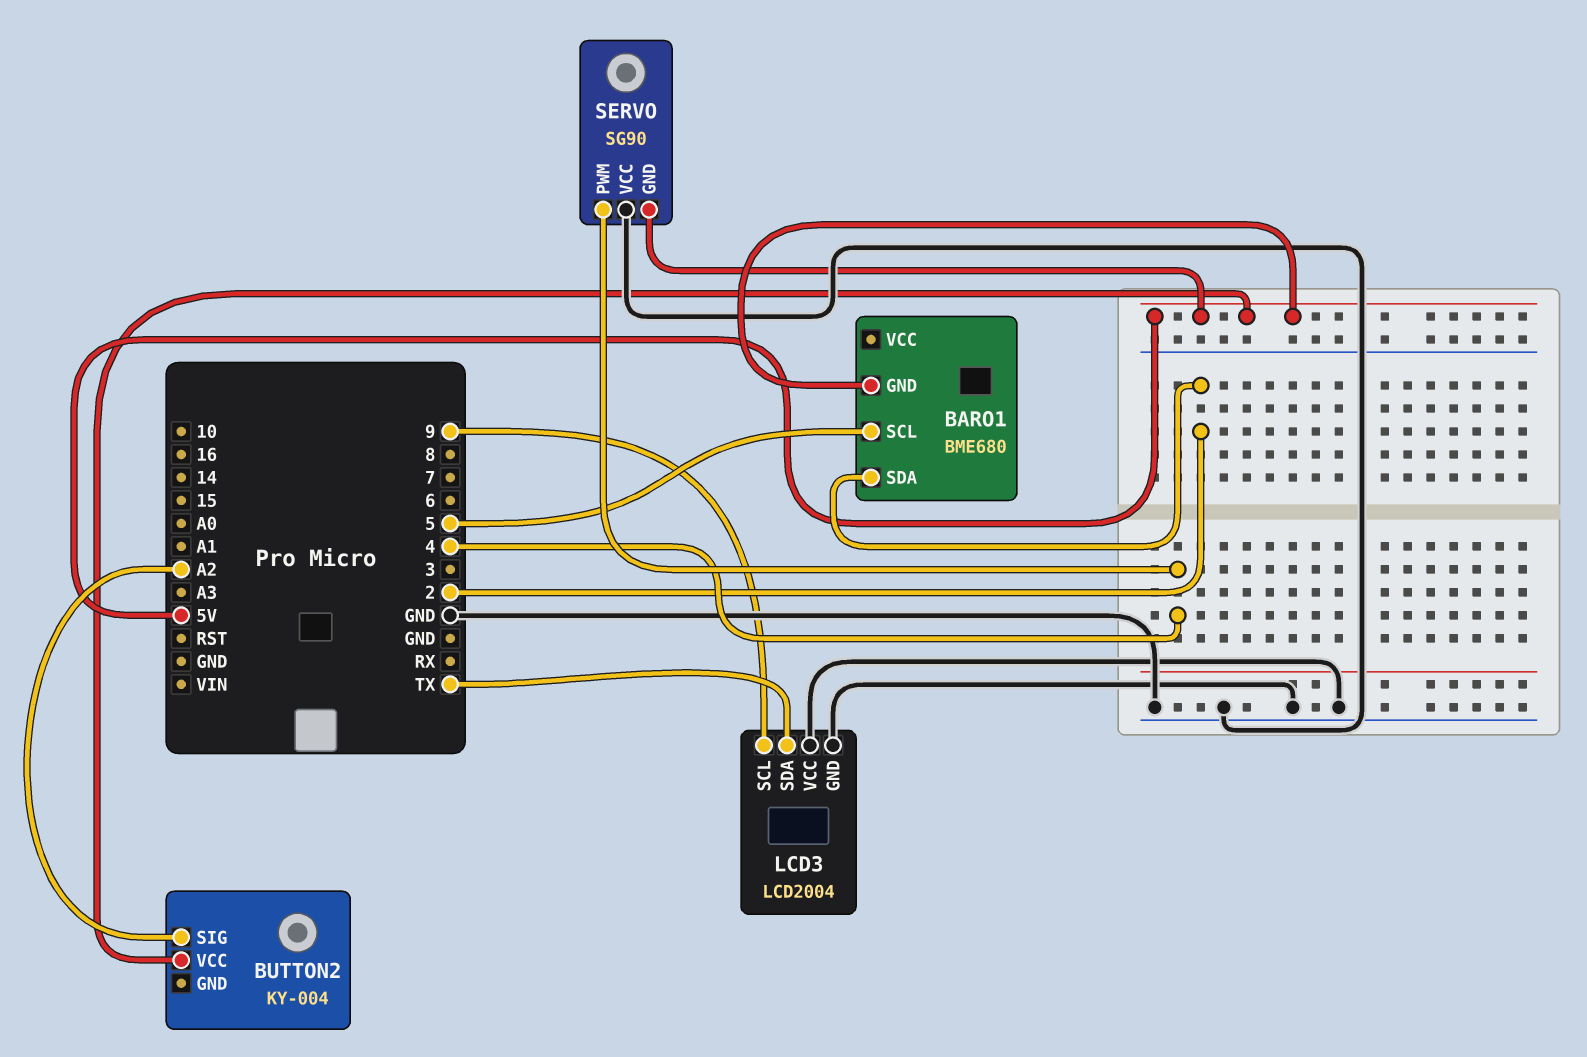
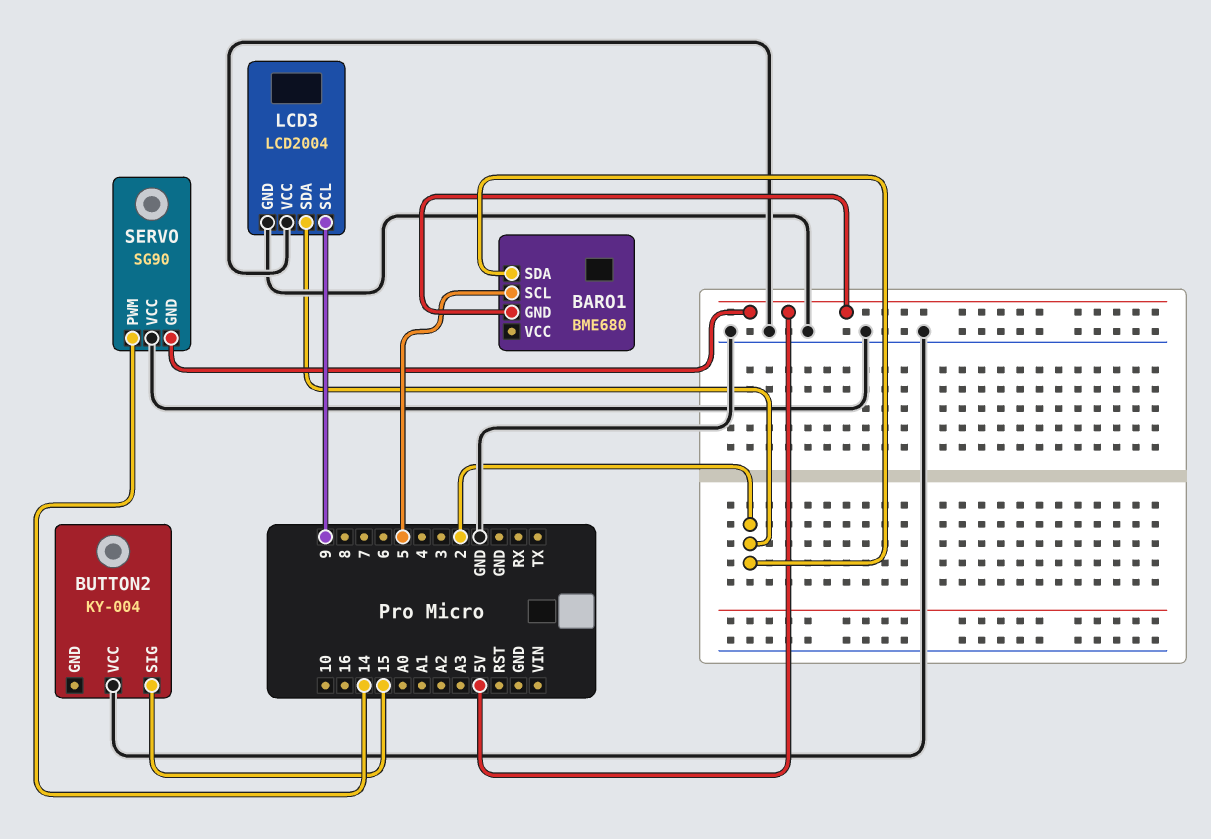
BUTTON2 pin SIG: A2 -> 15
BUTTON2 pin VCC: 5V -> GND
LCD3 pin SDA: TX -> 2
SERVO pin PWM: 4 -> 14

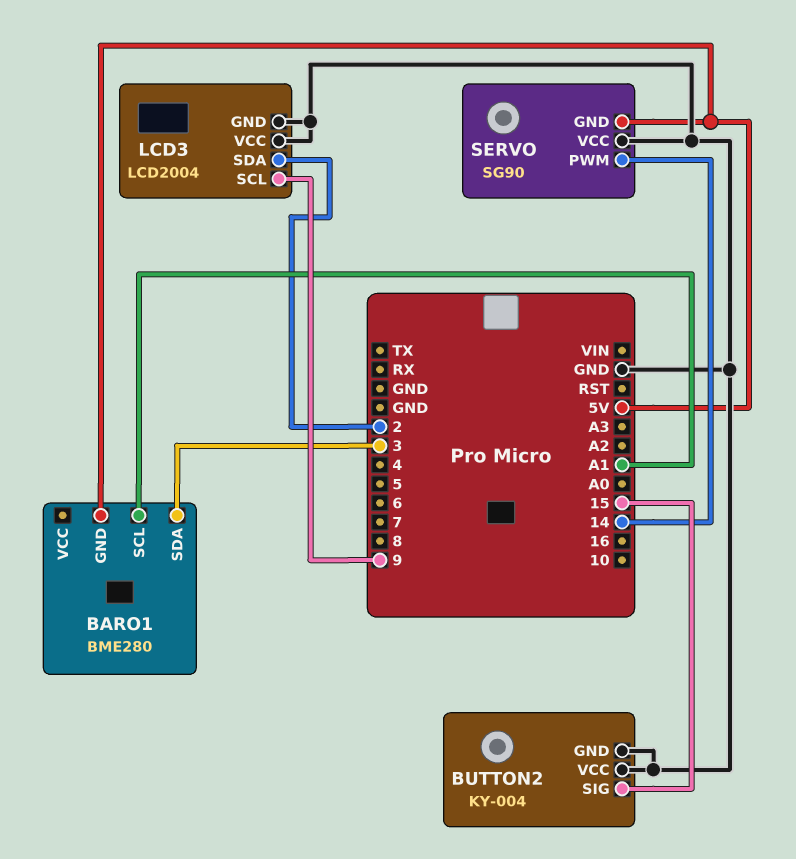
BARO1: BME680 -> BME280
BARO1 pin SCL: 5 -> A1
BARO1 pin SDA: 2 -> 3
BUTTON2 pin GND: none -> GND

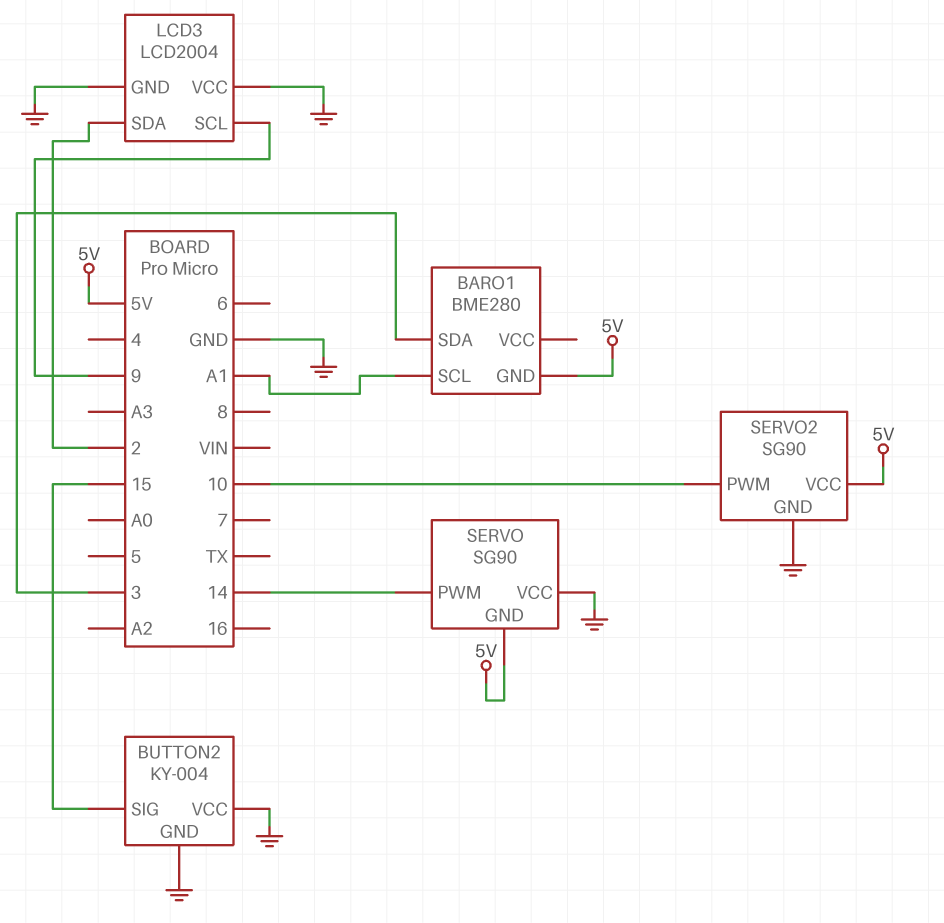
SERVO2: none -> SG90
SERVO2 pin GND: none -> GND
SERVO2 pin PWM: none -> 10
SERVO2 pin VCC: none -> 5V

